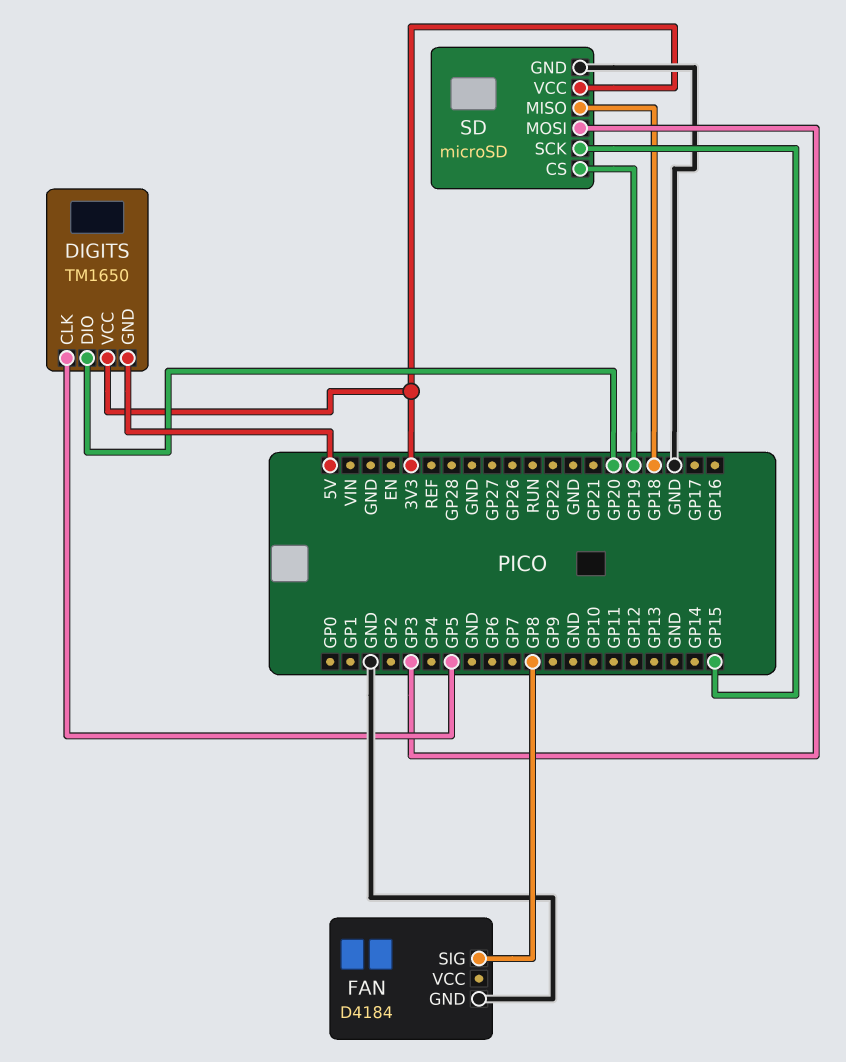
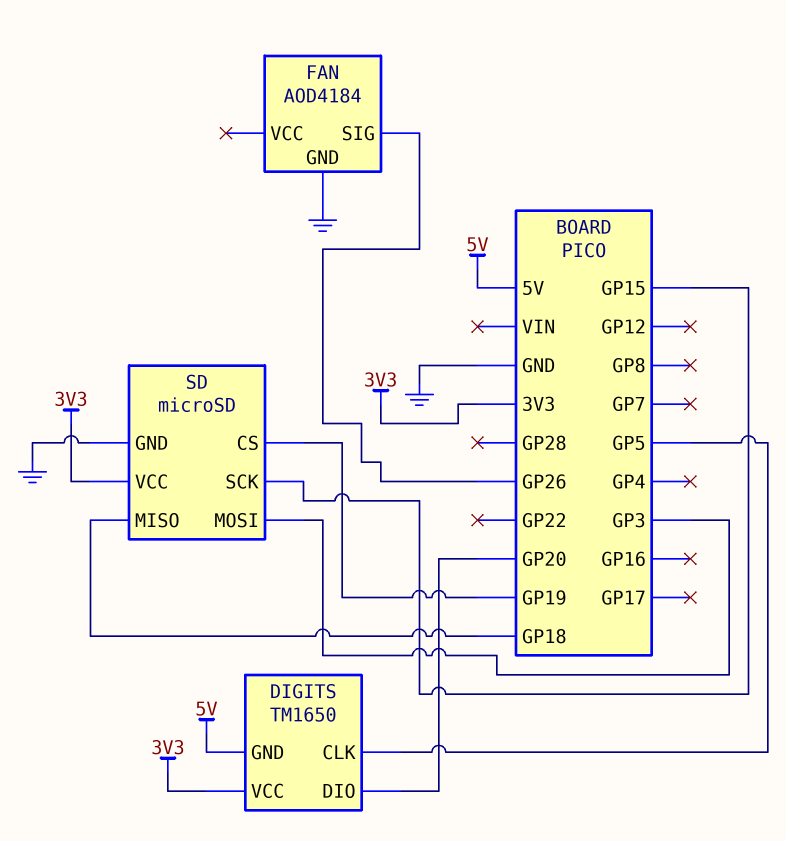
FAN: D4184 -> AOD4184
FAN pin SIG: GP8 -> GP26

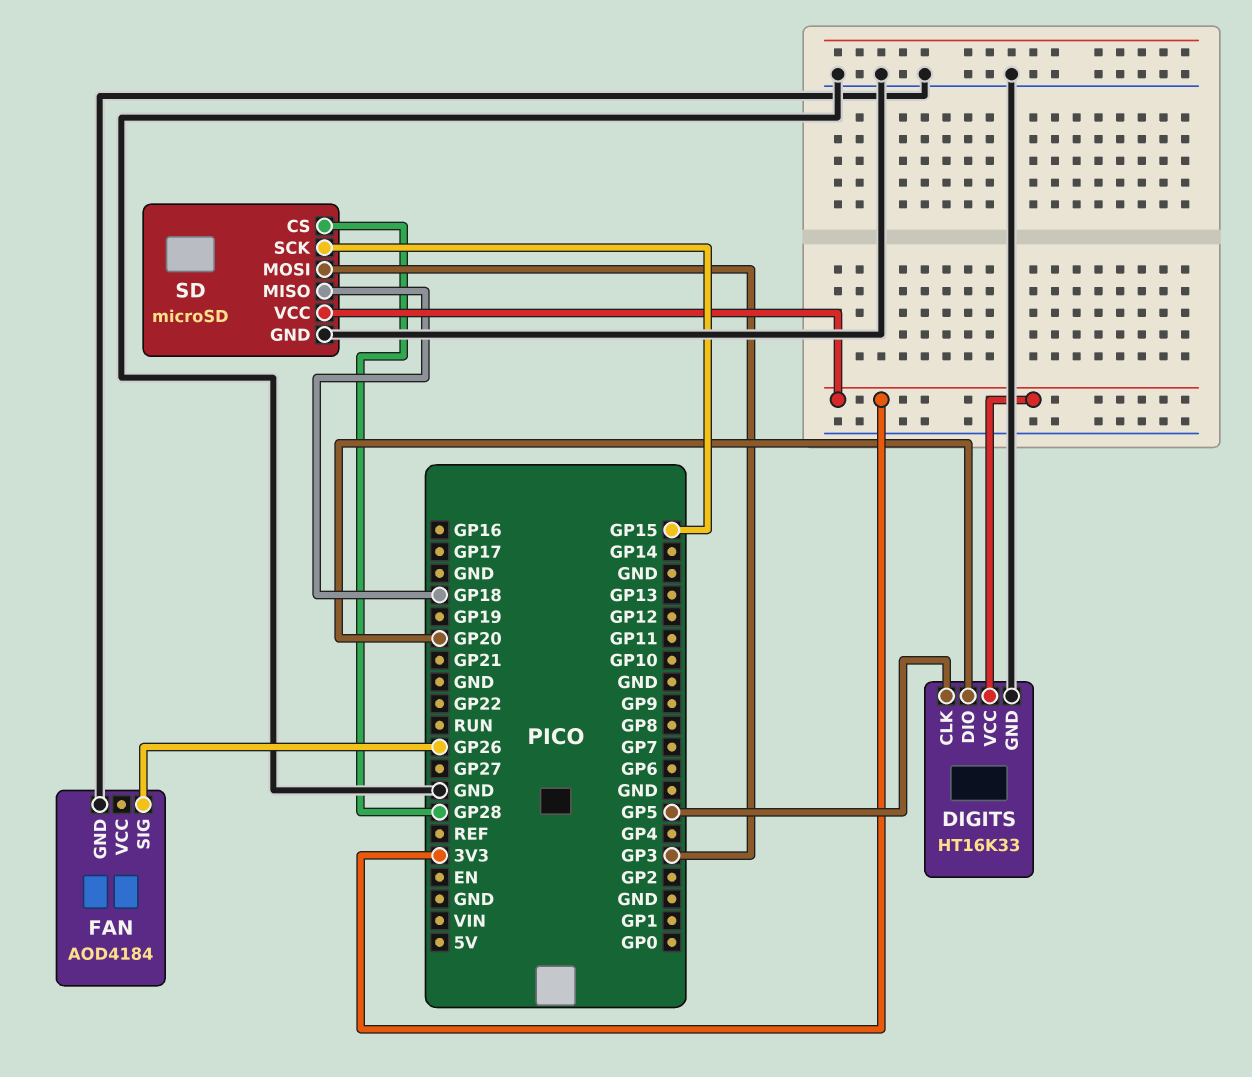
DIGITS: TM1650 -> HT16K33
DIGITS pin GND: 5V -> GND
SD pin CS: GP19 -> GP28

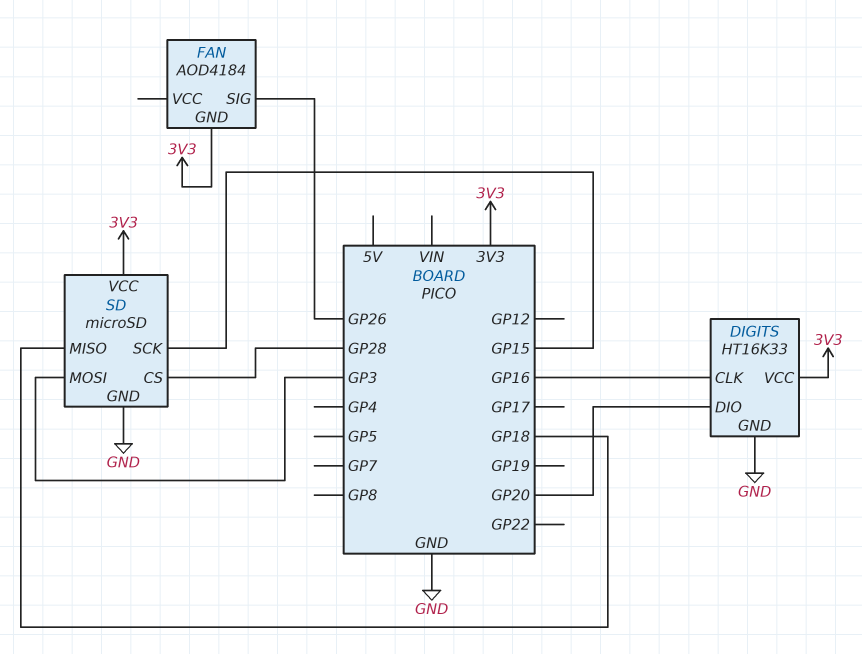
DIGITS pin CLK: GP5 -> GP16
FAN pin GND: GND -> 3V3

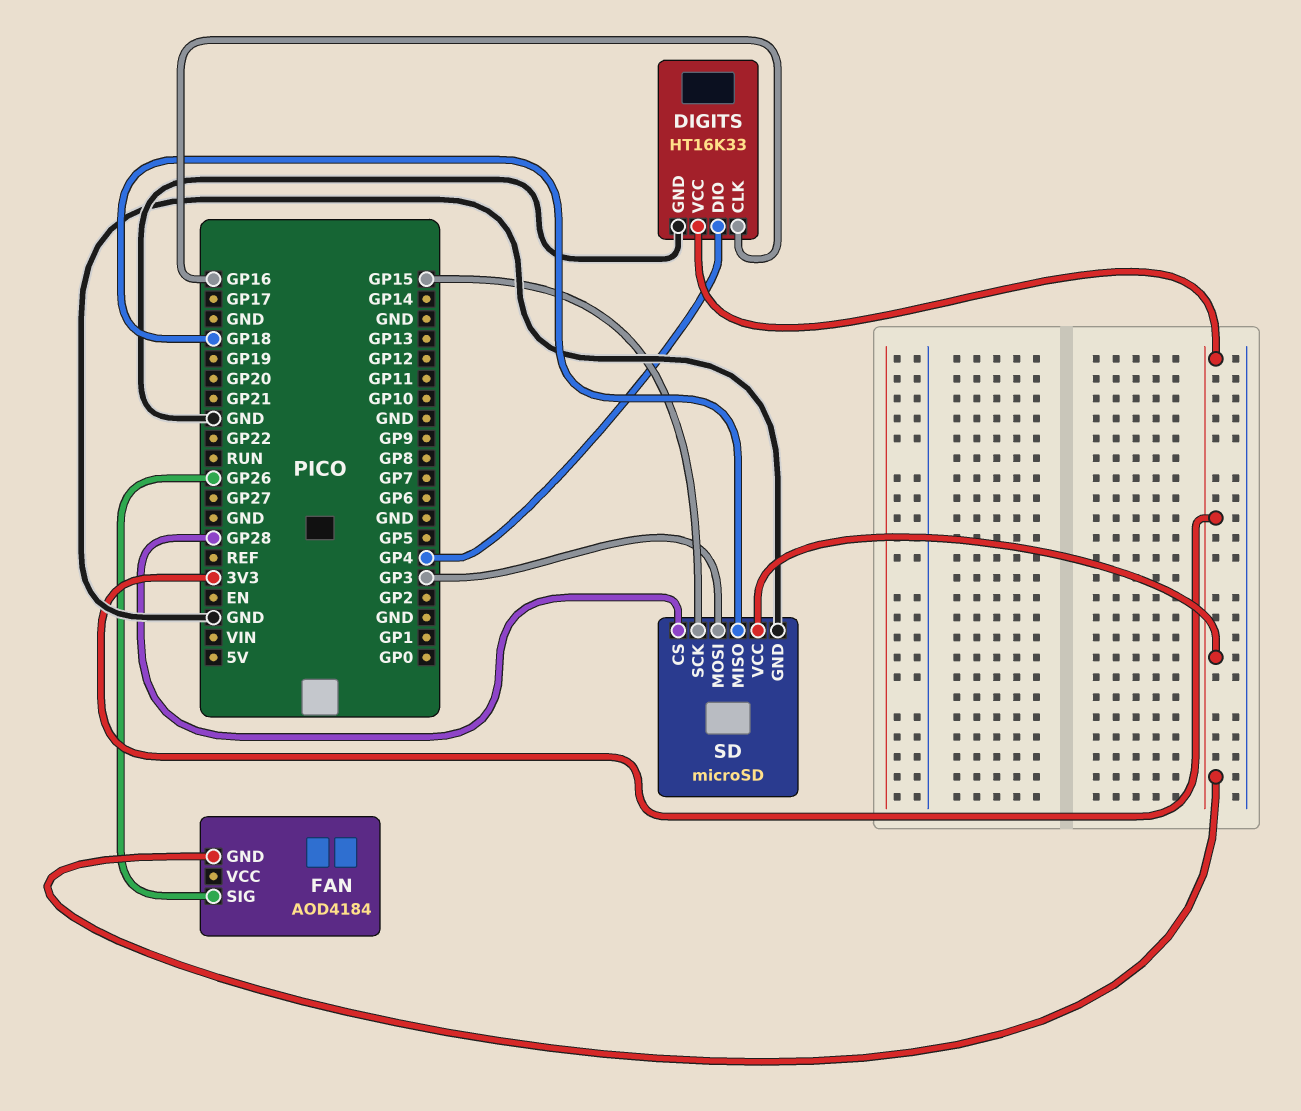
DIGITS pin DIO: GP20 -> GP4

